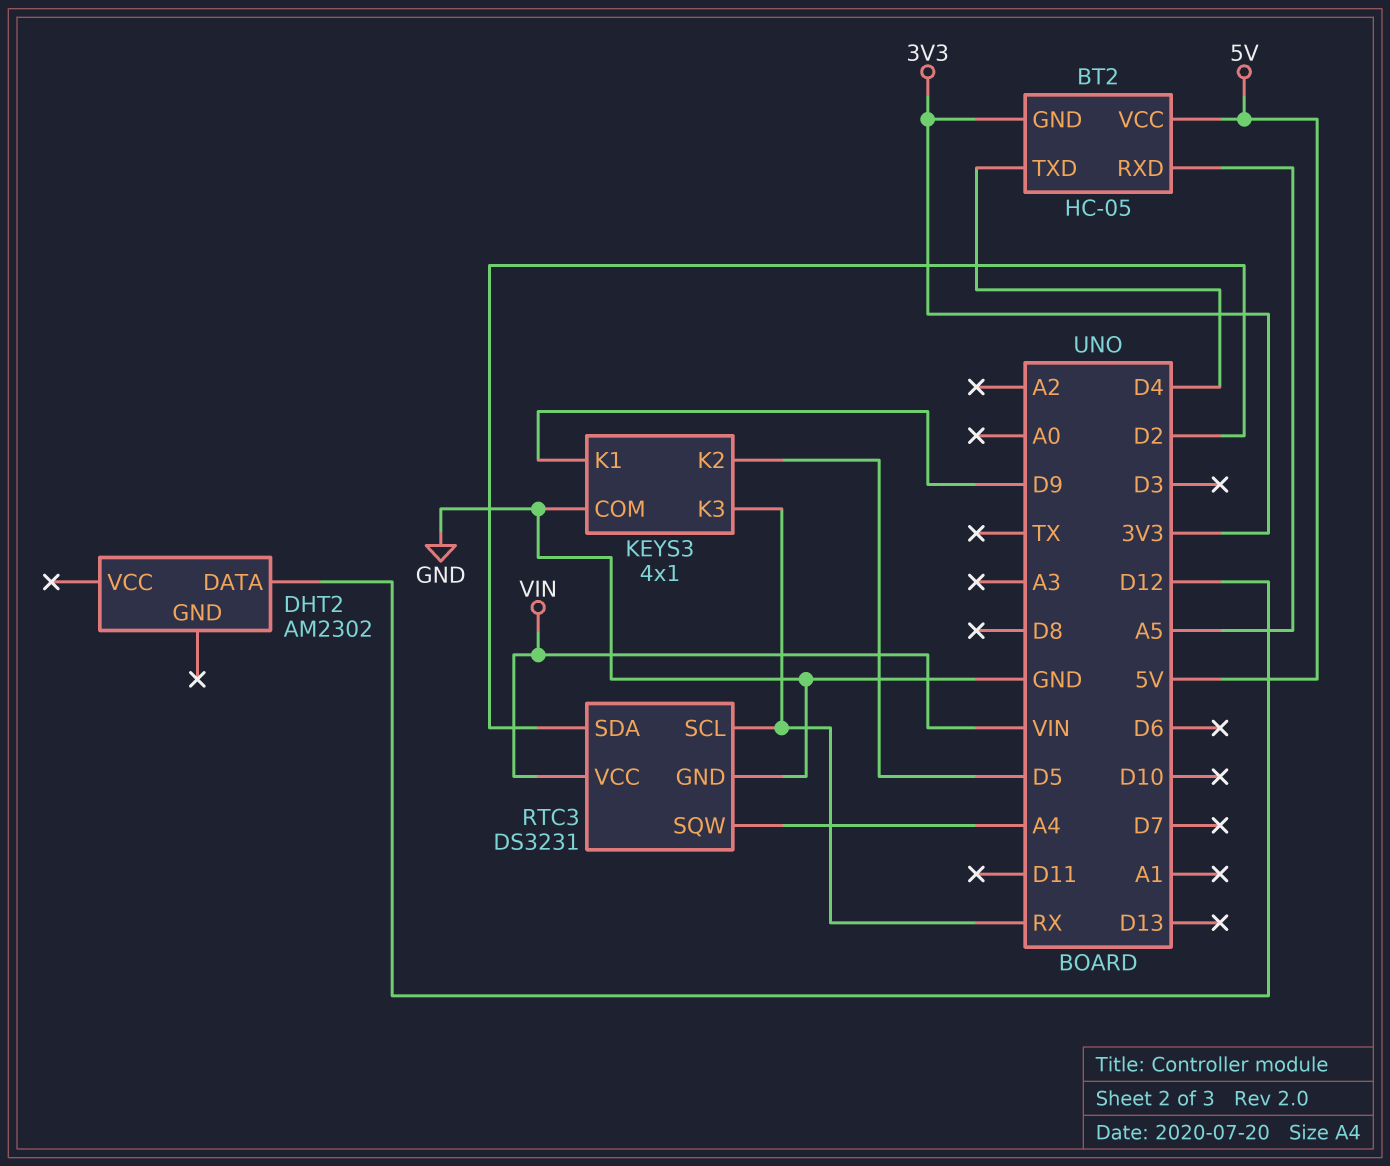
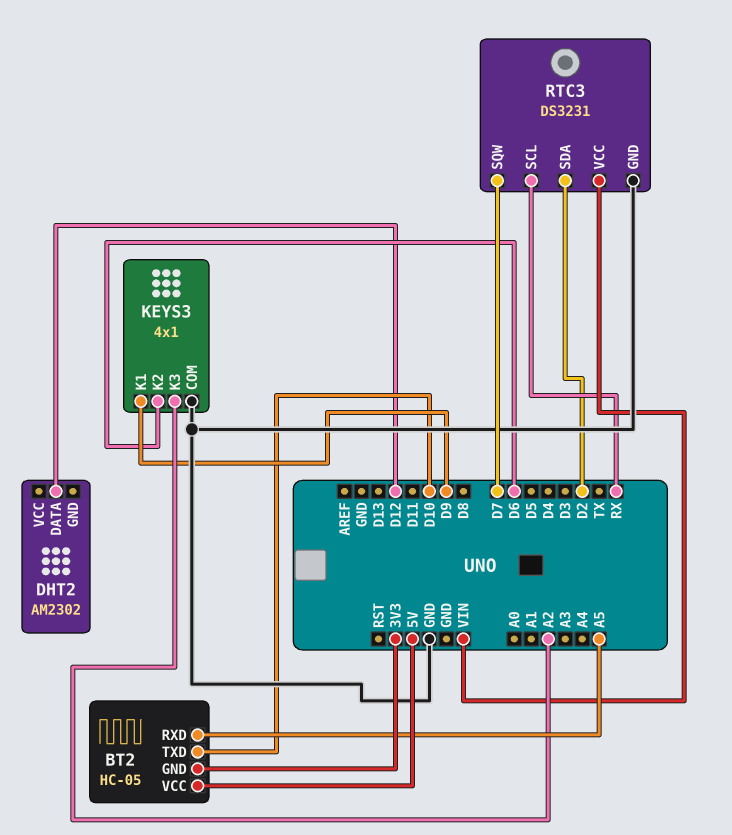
BT2 pin TXD: D4 -> D10
KEYS3 pin K2: D5 -> D6
KEYS3 pin K3: RX -> A2
RTC3 pin SQW: A4 -> D7

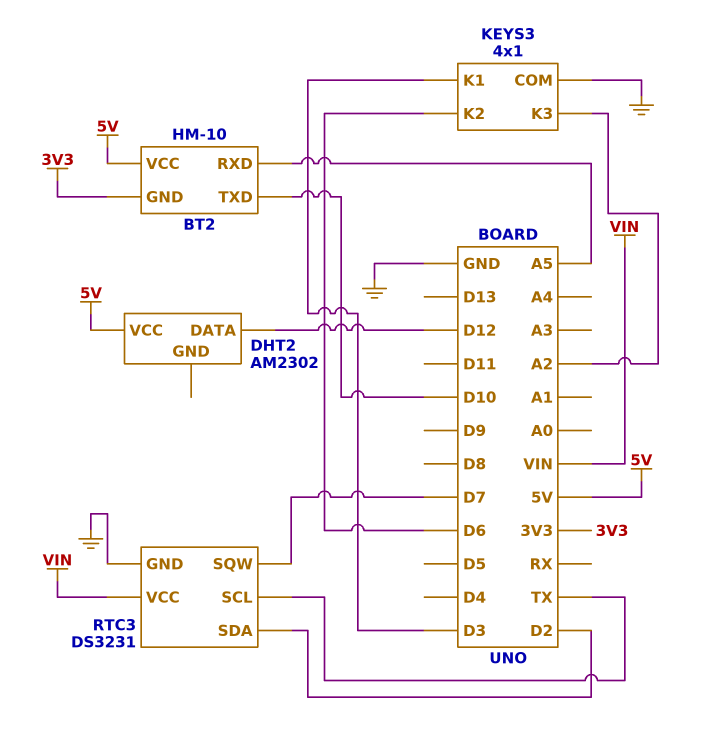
BT2: HC-05 -> HM-10
DHT2 pin VCC: none -> 5V
KEYS3 pin K1: D9 -> D3
RTC3 pin SCL: RX -> TX

